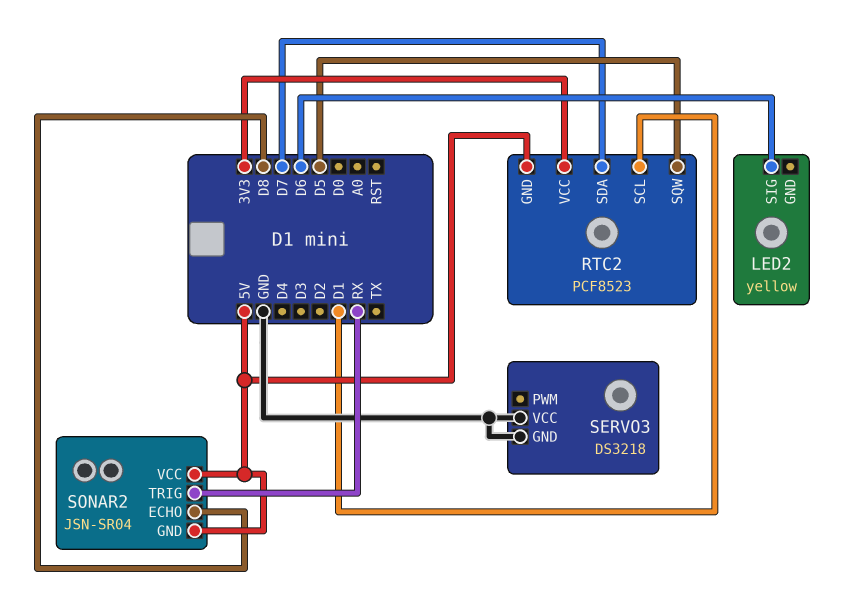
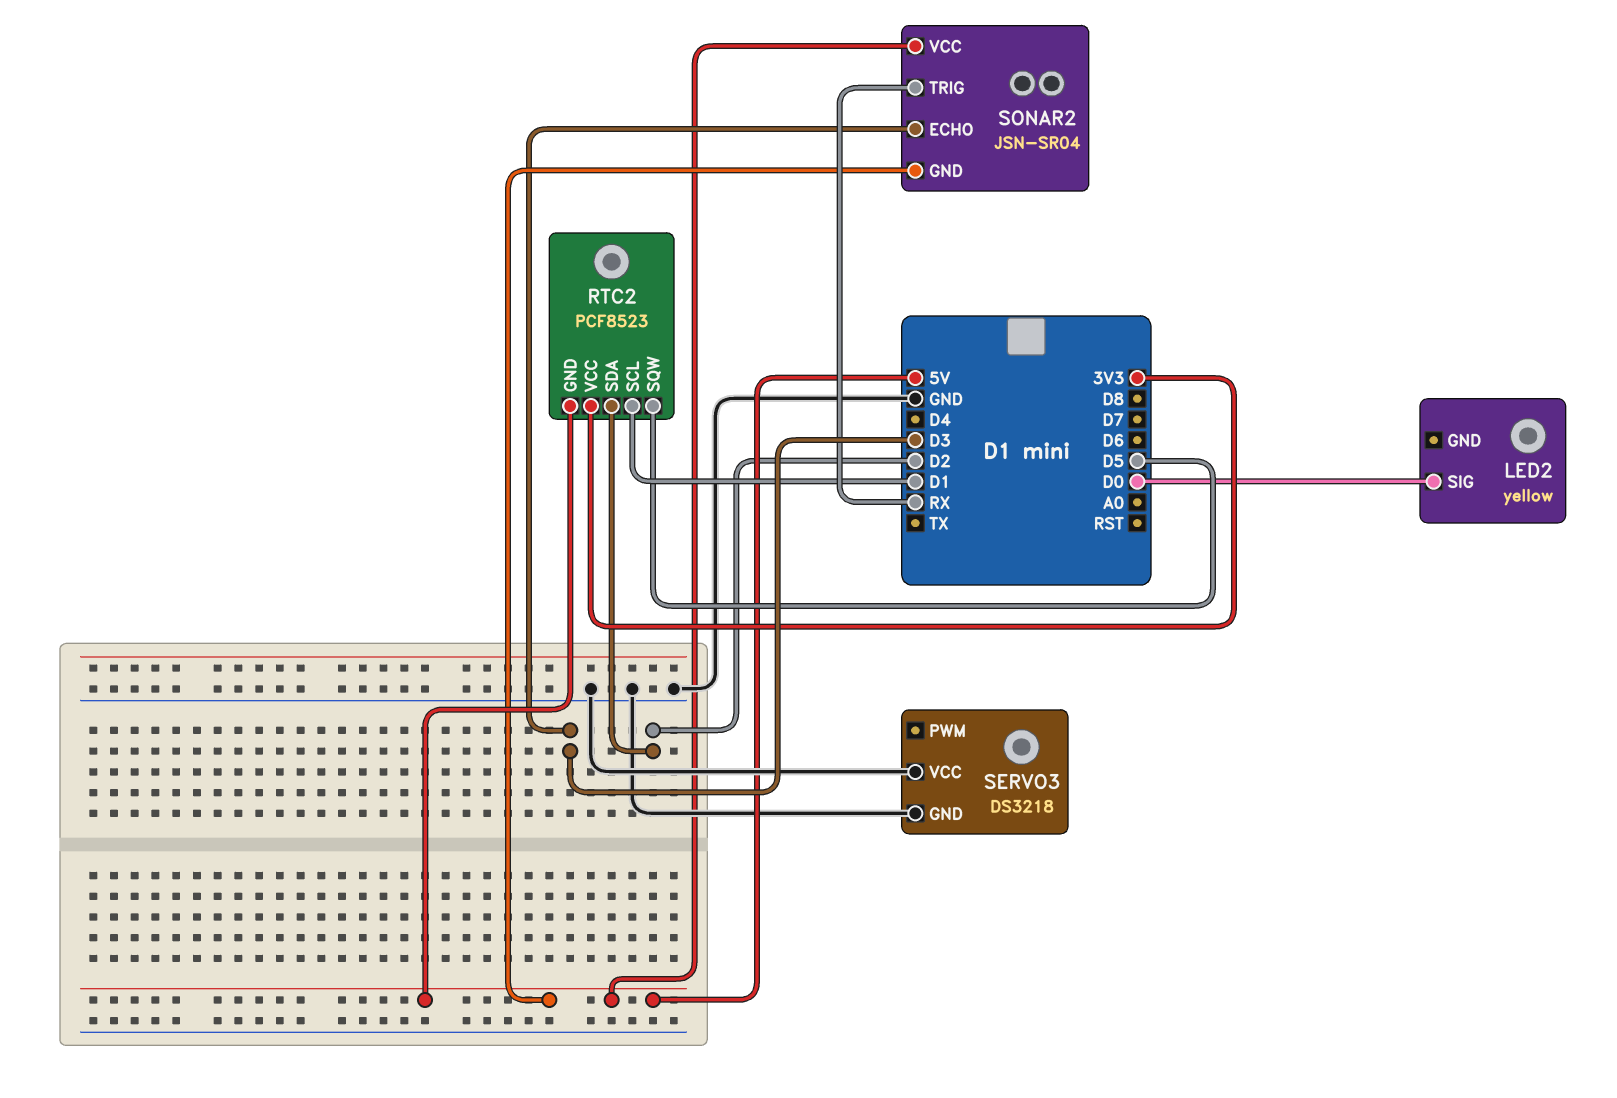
LED2 pin SIG: D6 -> D0
RTC2 pin SDA: D7 -> D2
SONAR2 pin ECHO: D8 -> D3

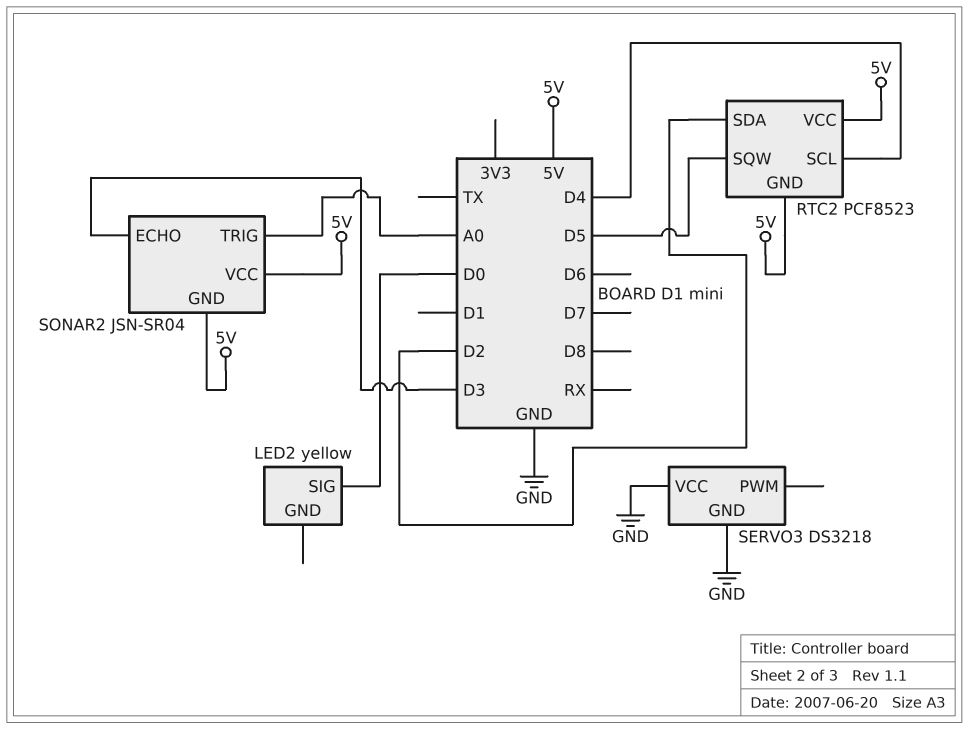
RTC2 pin SCL: D1 -> D4
RTC2 pin VCC: 3V3 -> 5V
SONAR2 pin TRIG: RX -> A0

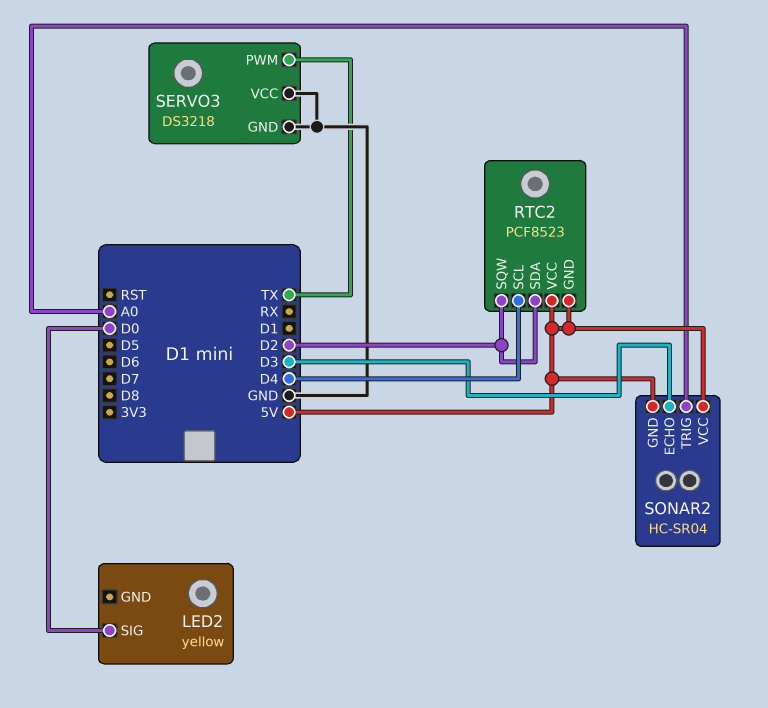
RTC2 pin SQW: D5 -> D2
SERVO3 pin PWM: none -> TX
SONAR2: JSN-SR04 -> HC-SR04

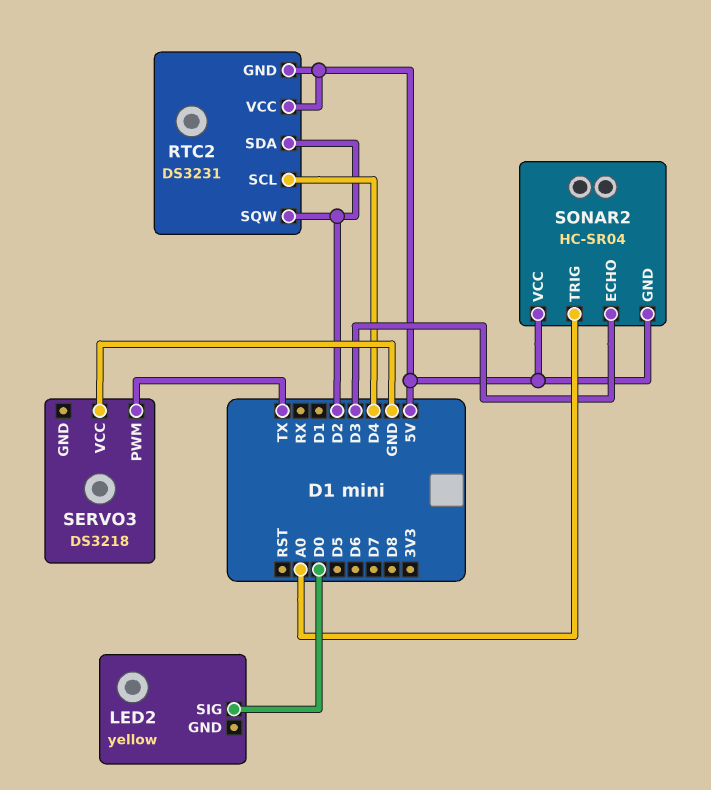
RTC2: PCF8523 -> DS3231
SERVO3 pin GND: GND -> none

